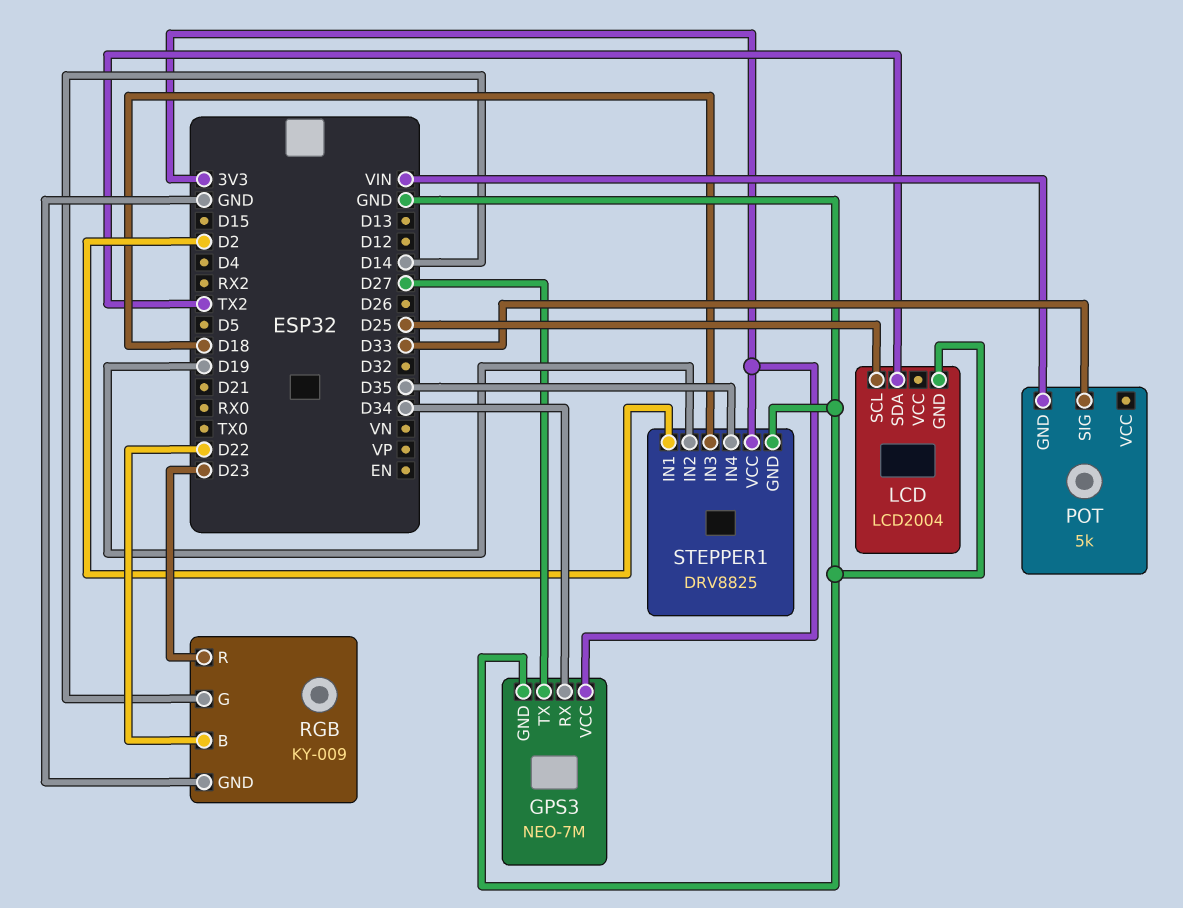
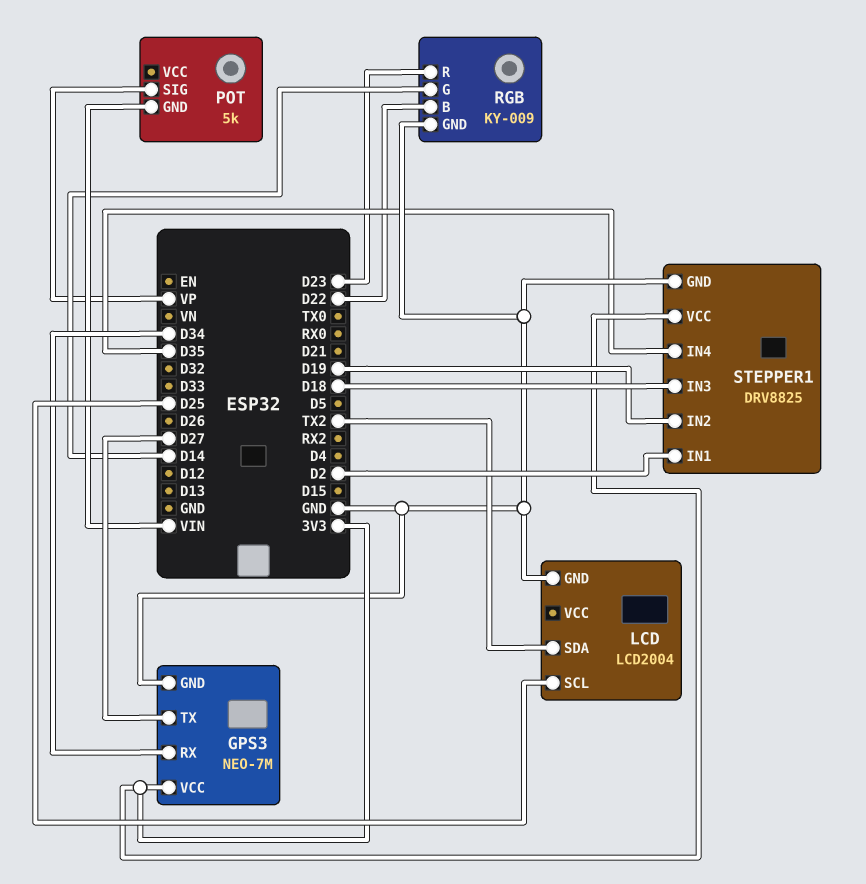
POT pin SIG: D33 -> VP

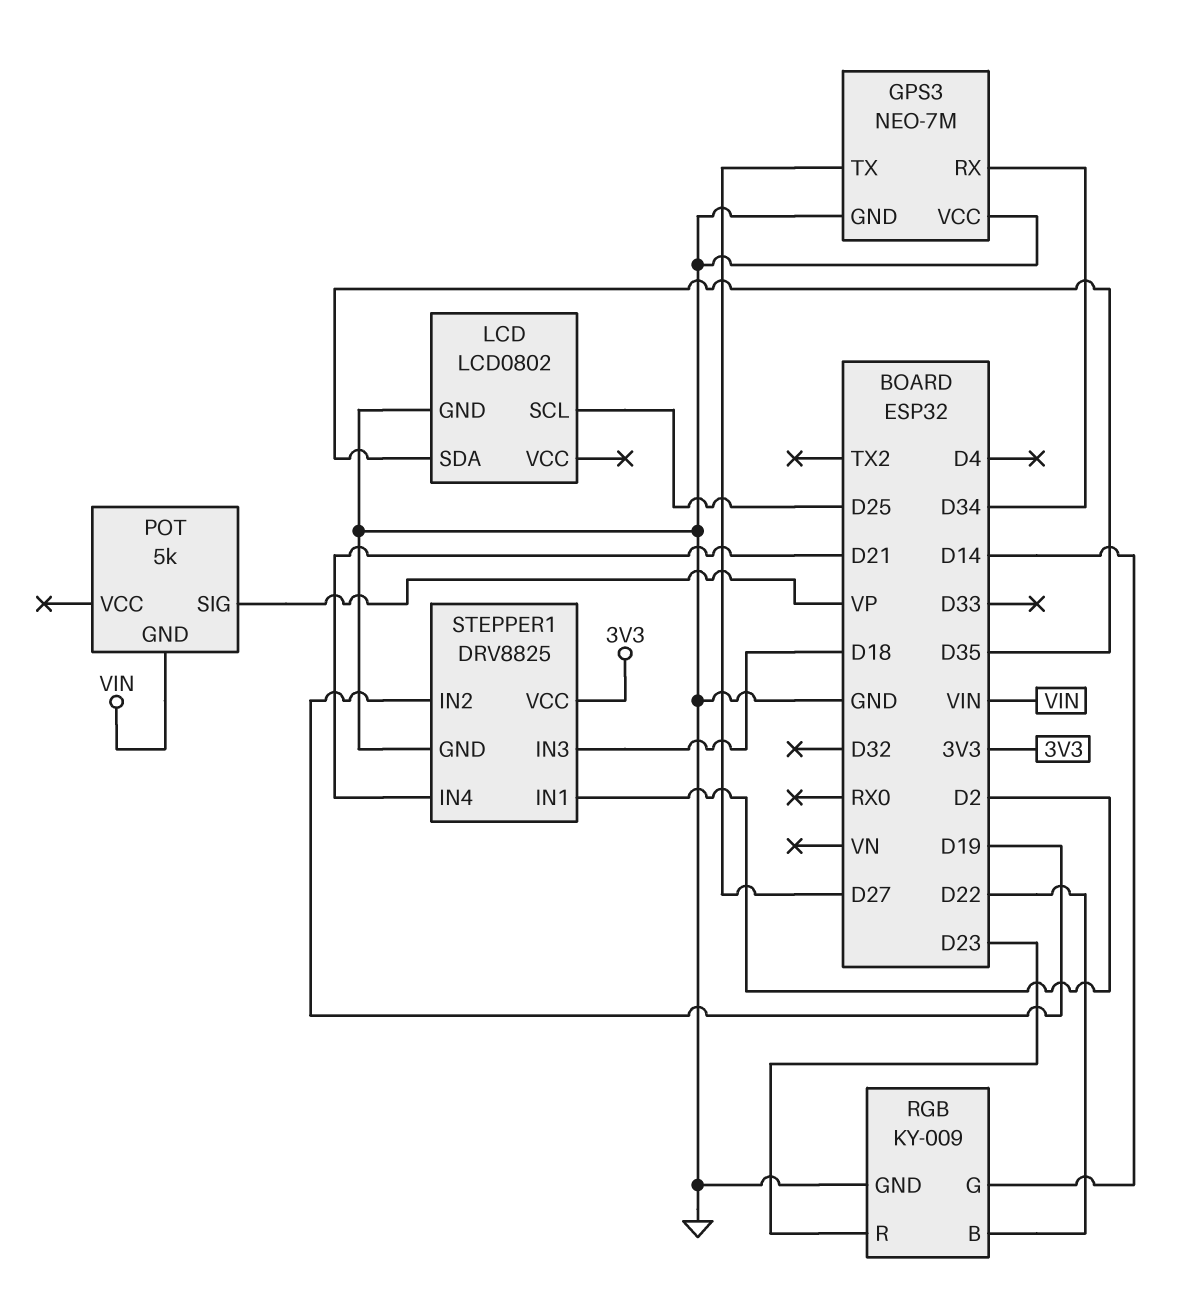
GPS3 pin VCC: 3V3 -> GND
LCD: LCD2004 -> LCD0802
LCD pin SDA: TX2 -> D35
STEPPER1 pin IN4: D35 -> D21

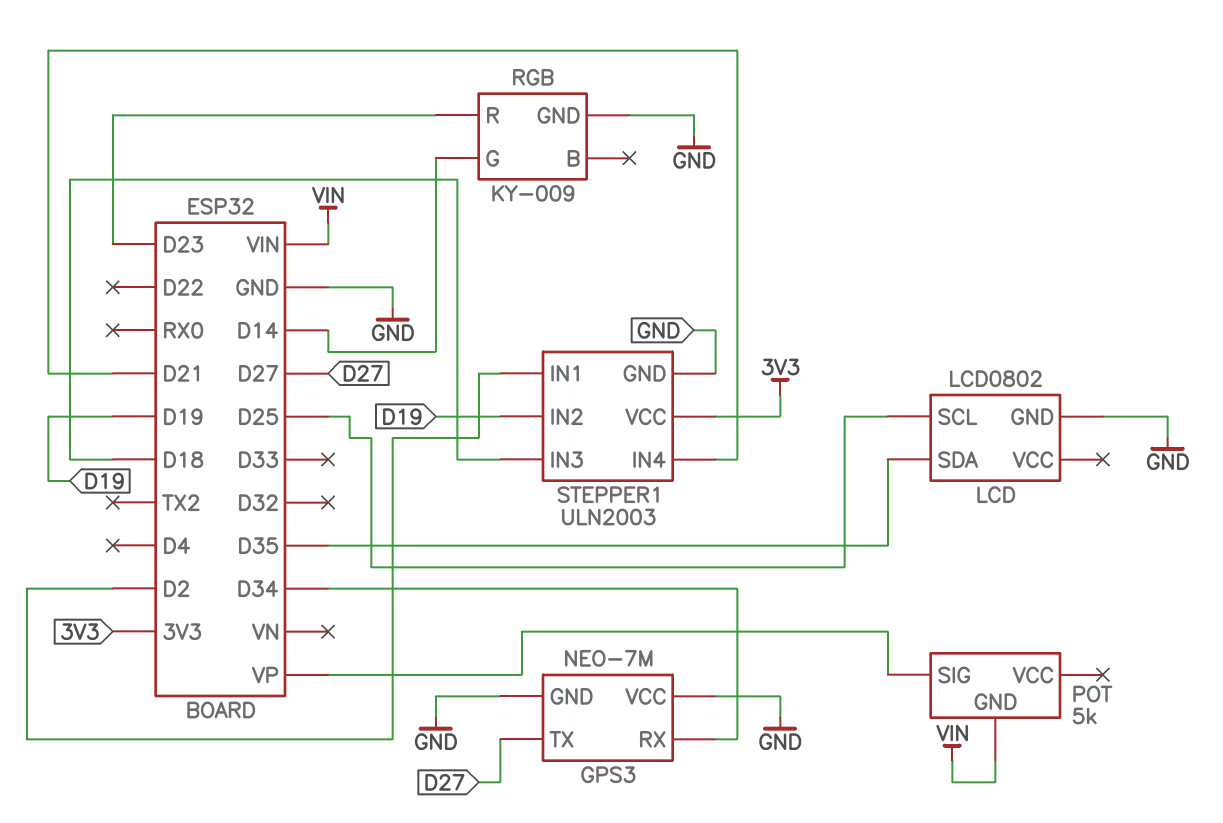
RGB pin B: D22 -> none
STEPPER1: DRV8825 -> ULN2003

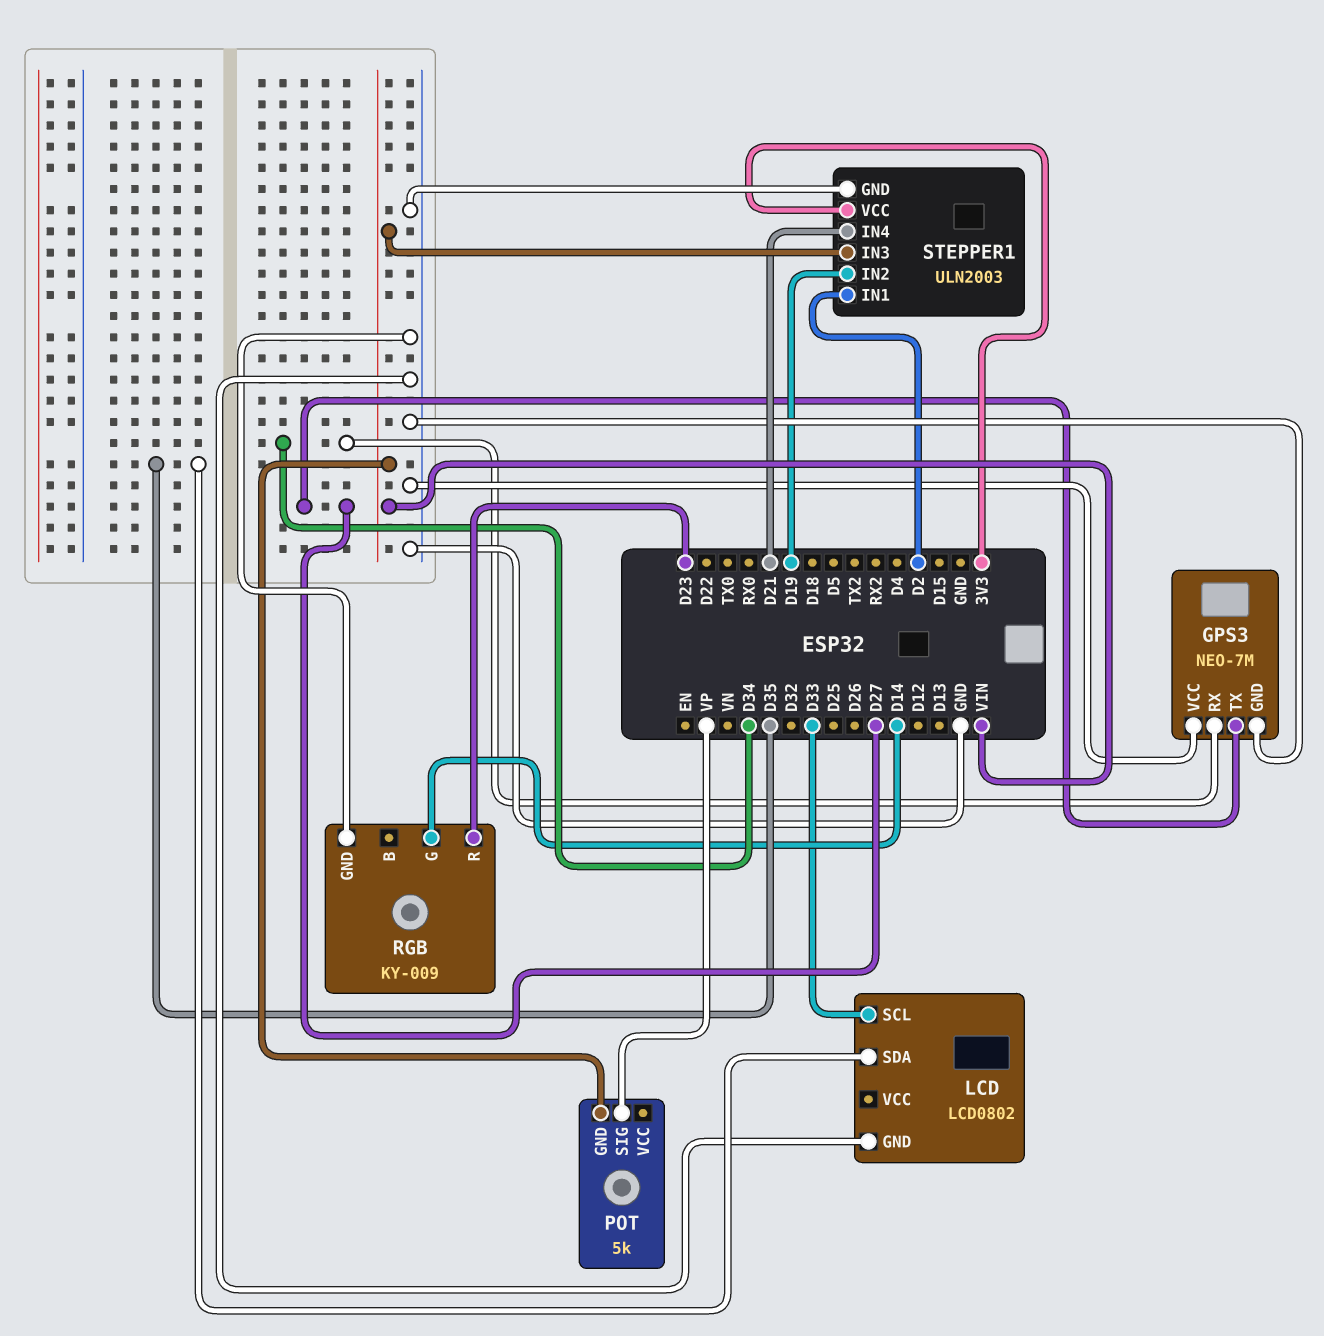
LCD pin SCL: D25 -> D33
STEPPER1 pin IN3: D18 -> VIN

